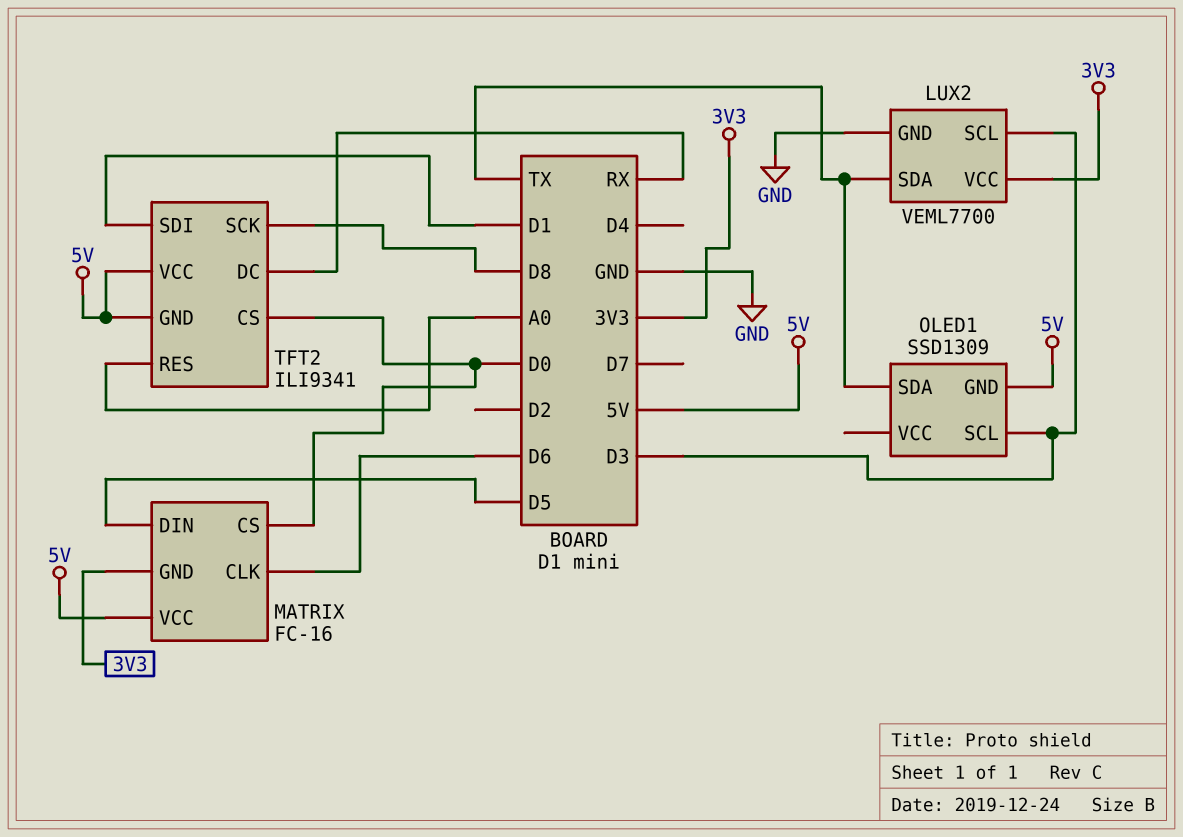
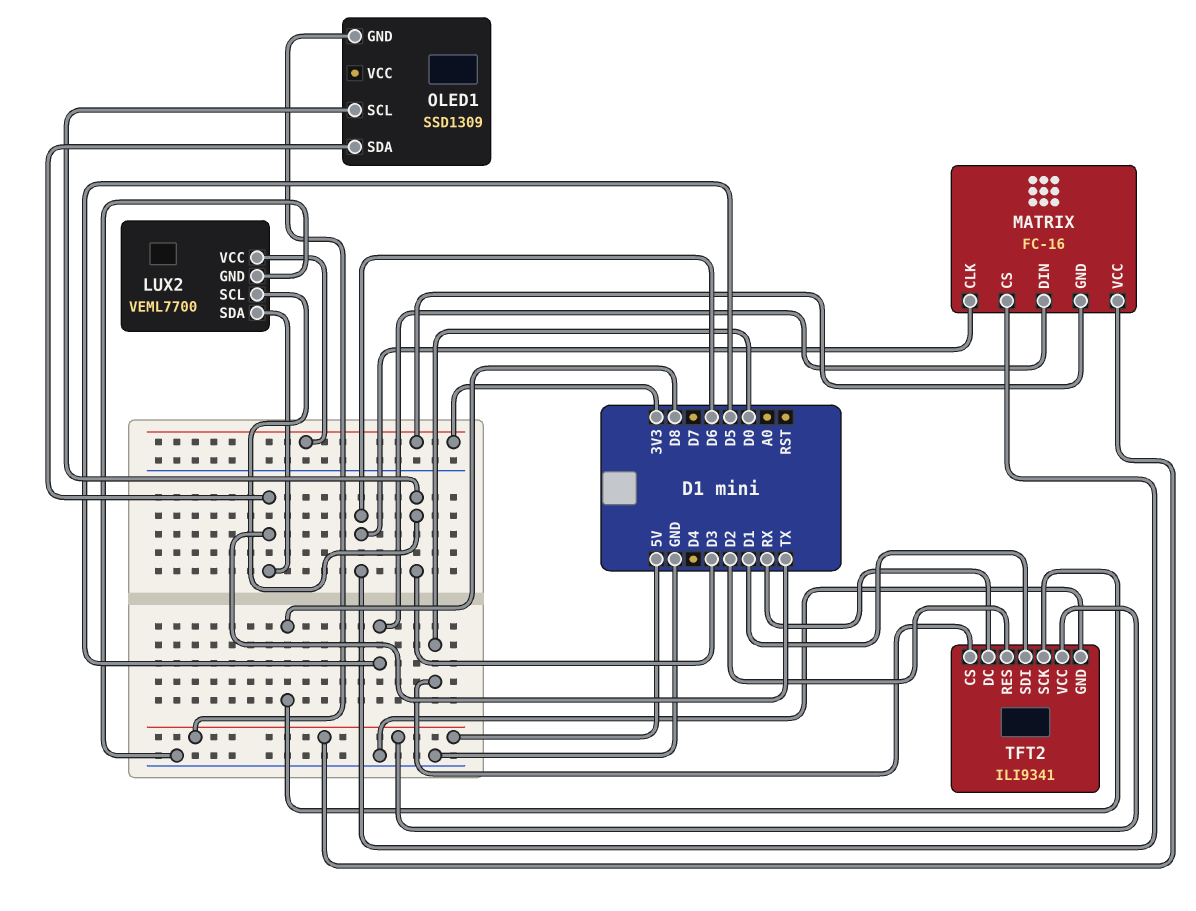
MATRIX pin CS: D0 -> D6
TFT2 pin GND: 5V -> GND
TFT2 pin RES: A0 -> D2

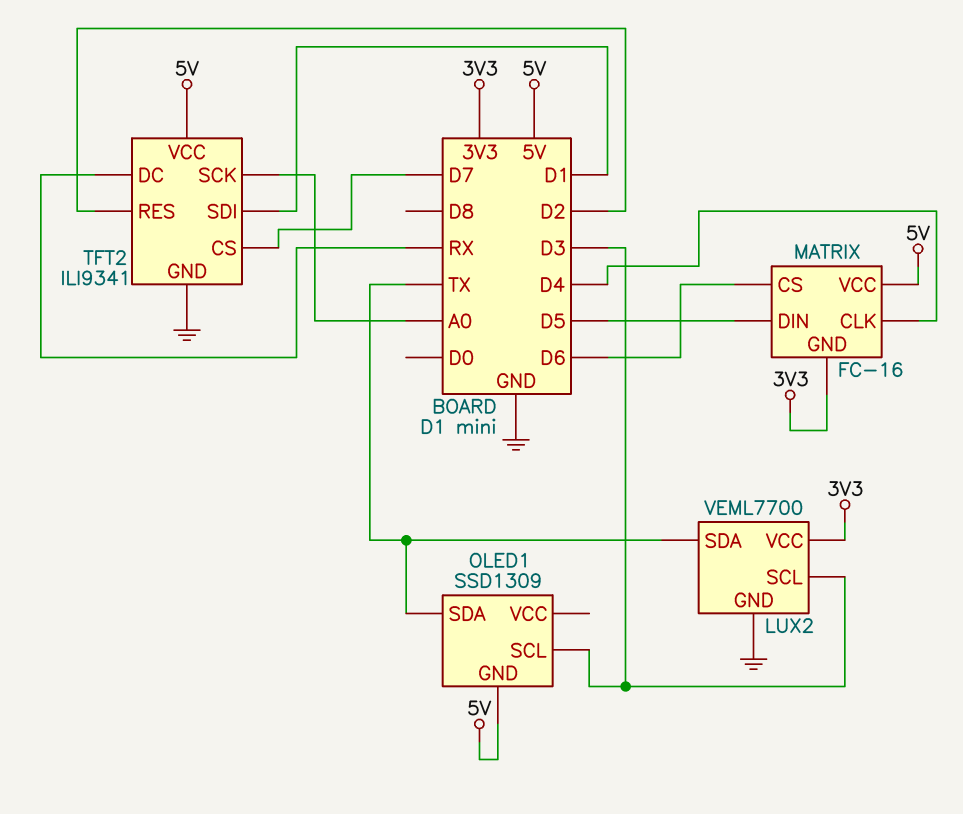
MATRIX pin CLK: D6 -> D4
TFT2 pin CS: D0 -> D7
TFT2 pin SCK: D8 -> A0

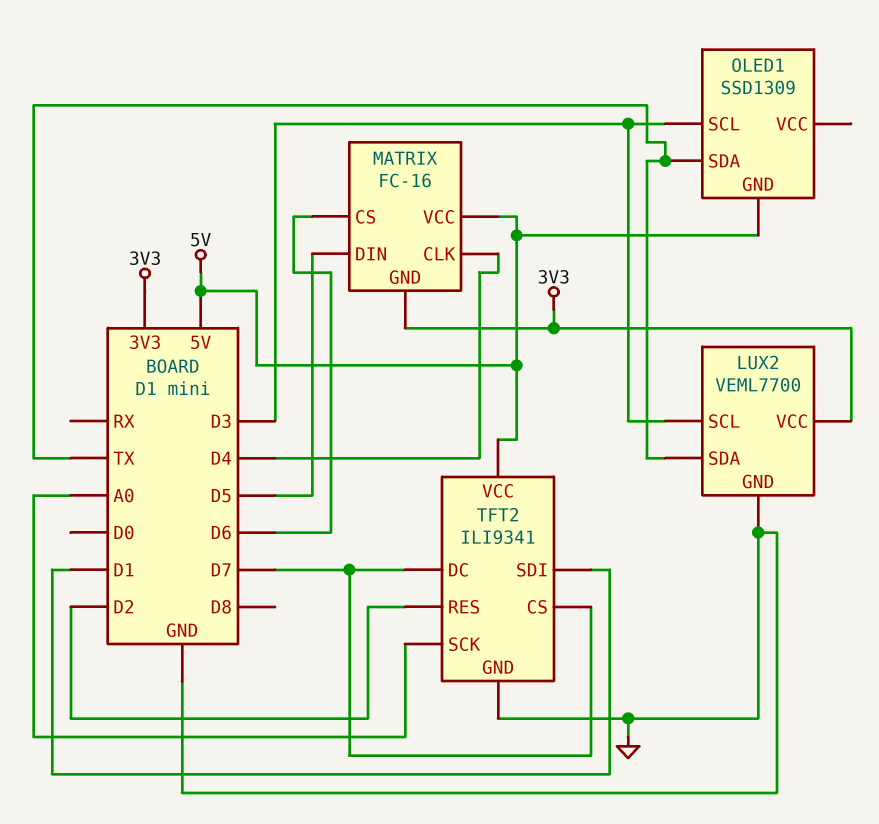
TFT2 pin DC: RX -> D7

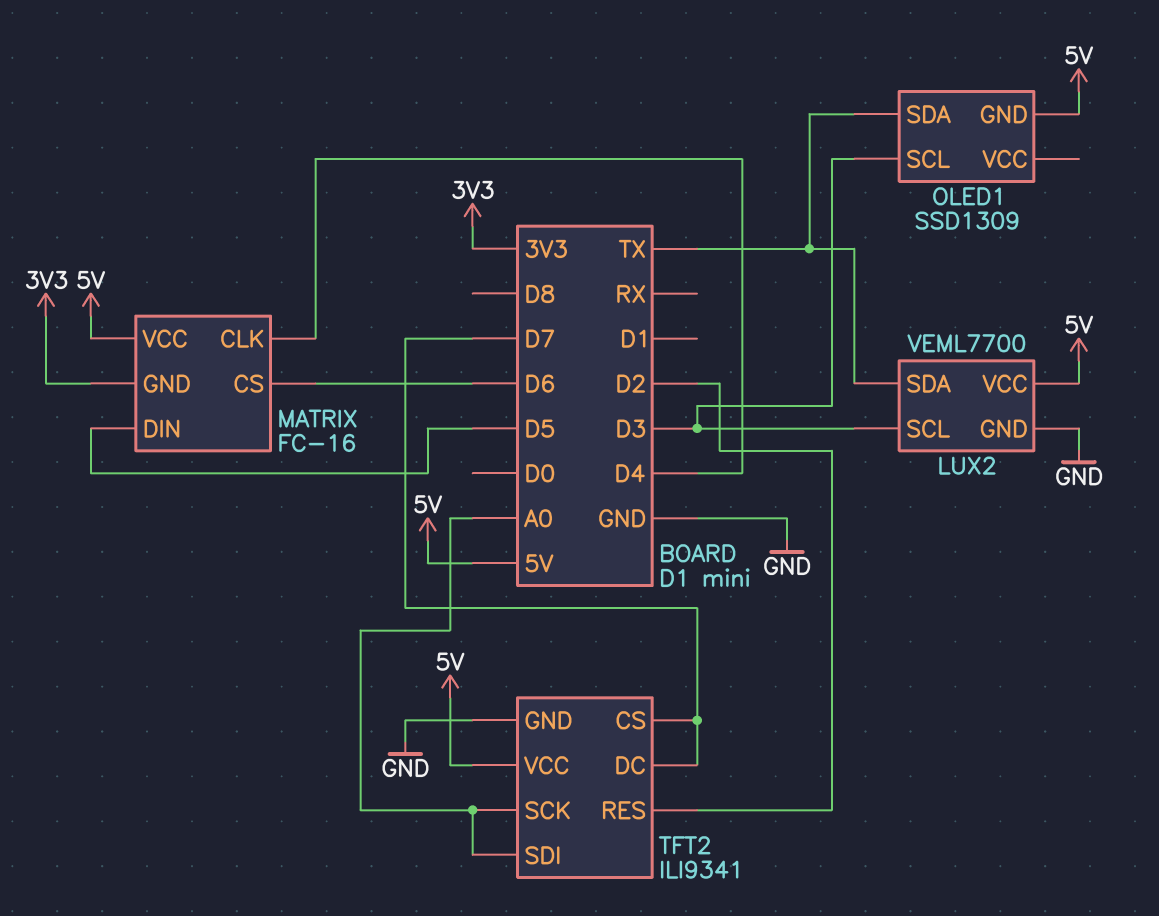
LUX2 pin VCC: 3V3 -> 5V
TFT2 pin SDI: D1 -> A0

